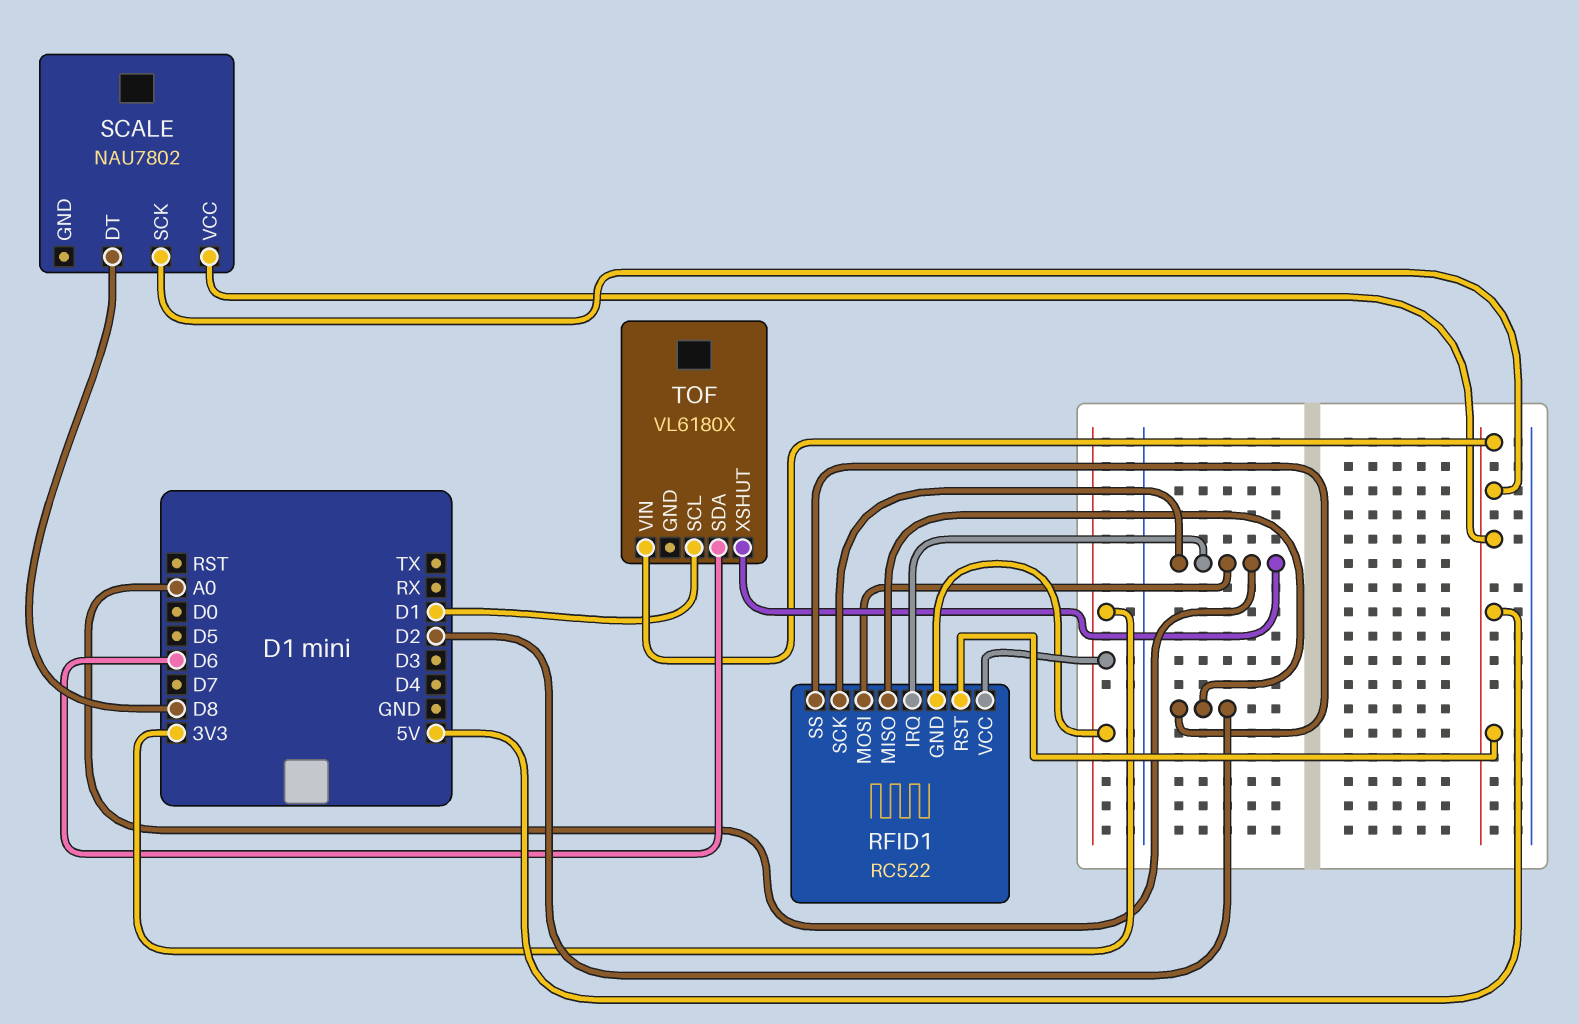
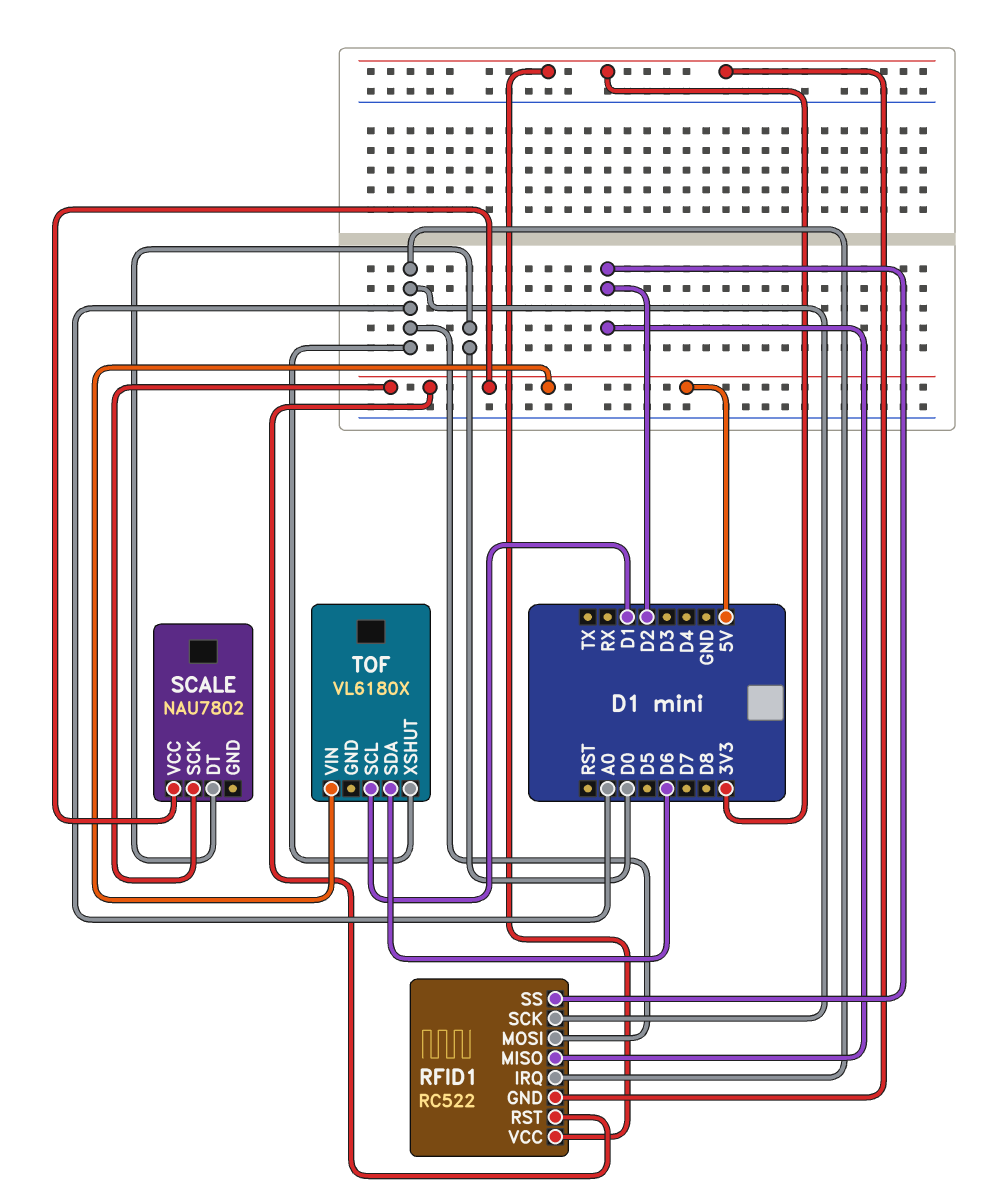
SCALE pin DT: D8 -> D0

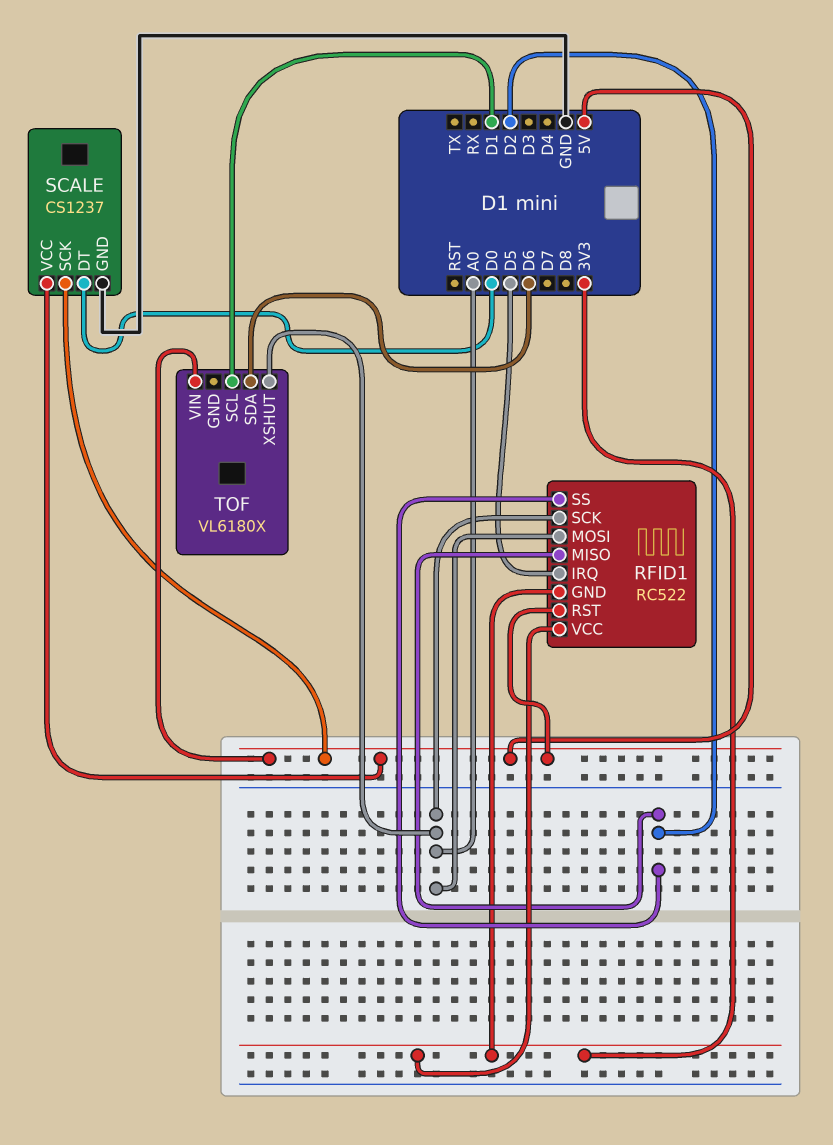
RFID1 pin IRQ: A0 -> D5
SCALE: NAU7802 -> CS1237
SCALE pin GND: none -> GND

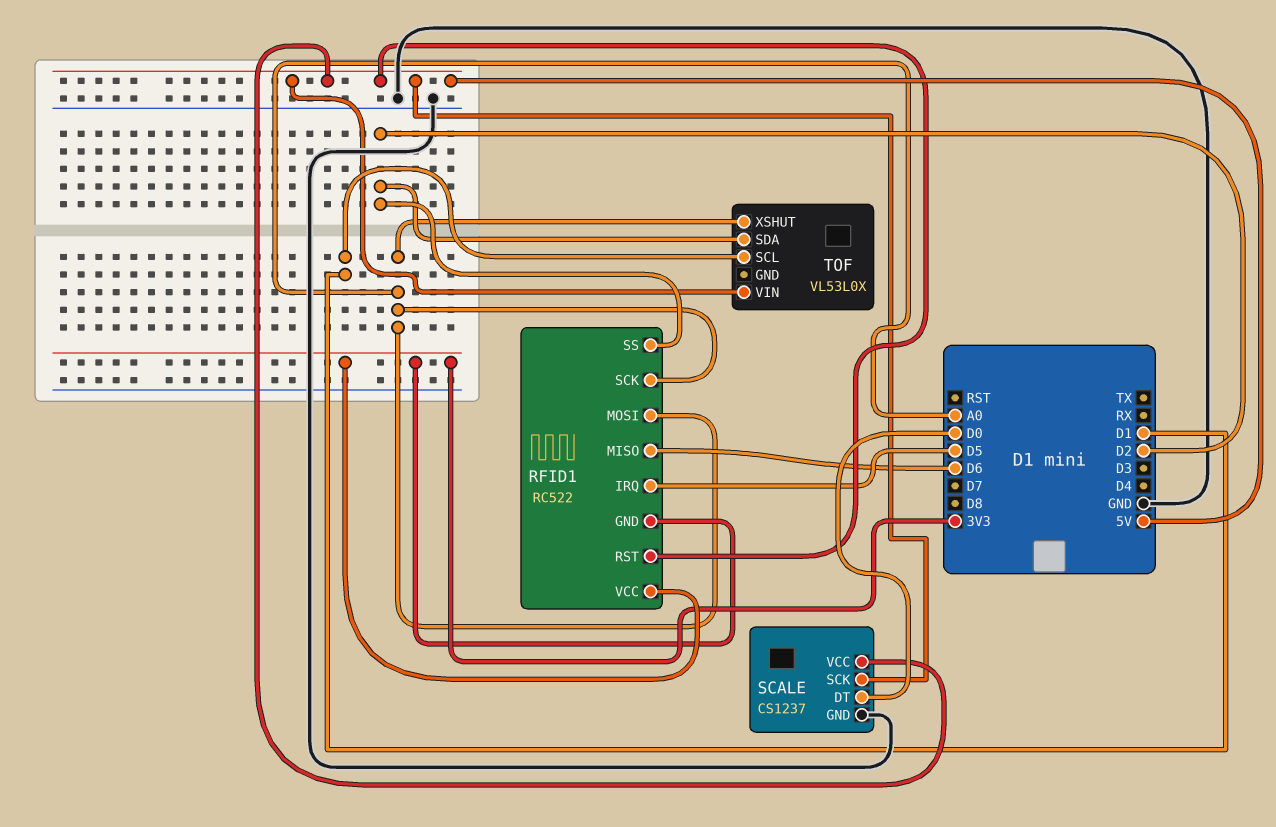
RFID1 pin MISO: D2 -> D6
TOF: VL6180X -> VL53L0X
TOF pin SDA: D6 -> D2

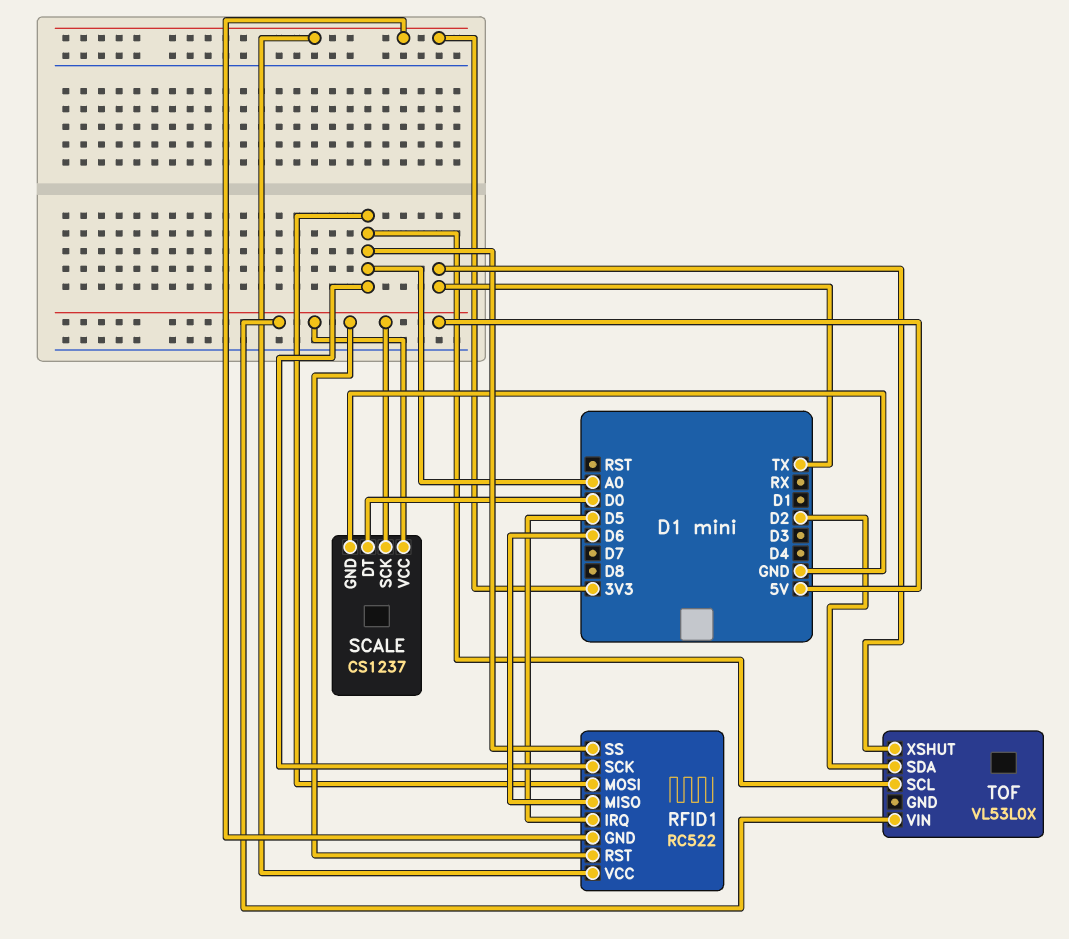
RFID1 pin SS: D2 -> A0
TOF pin SCL: D1 -> A0
TOF pin XSHUT: A0 -> TX

